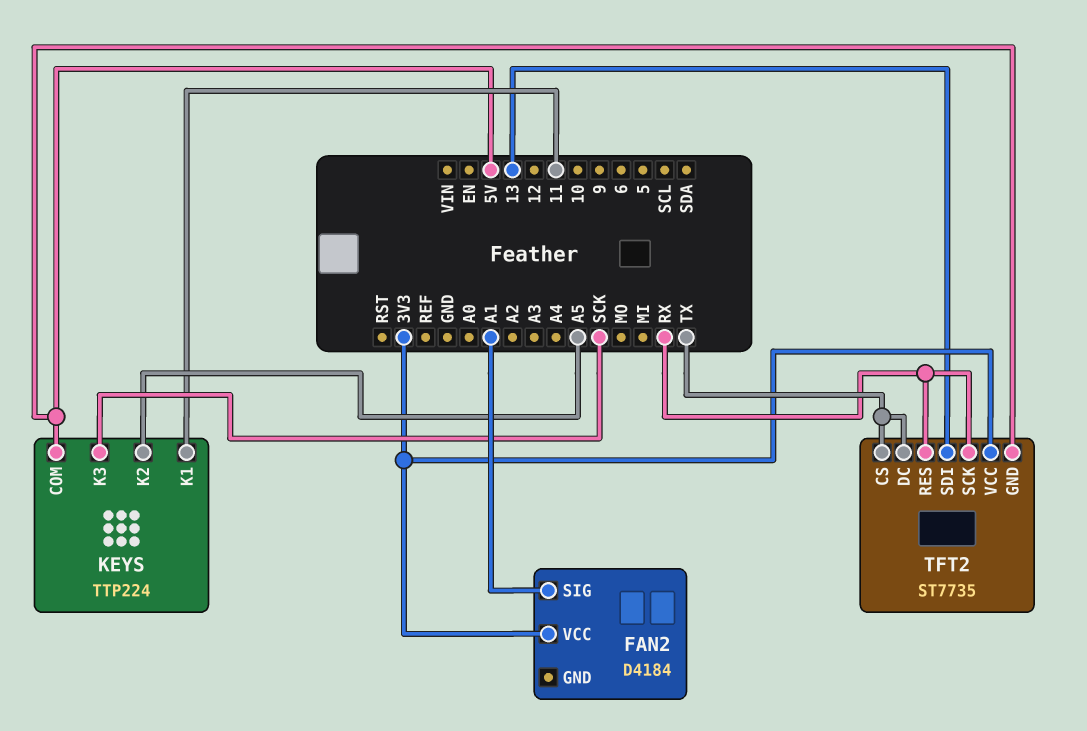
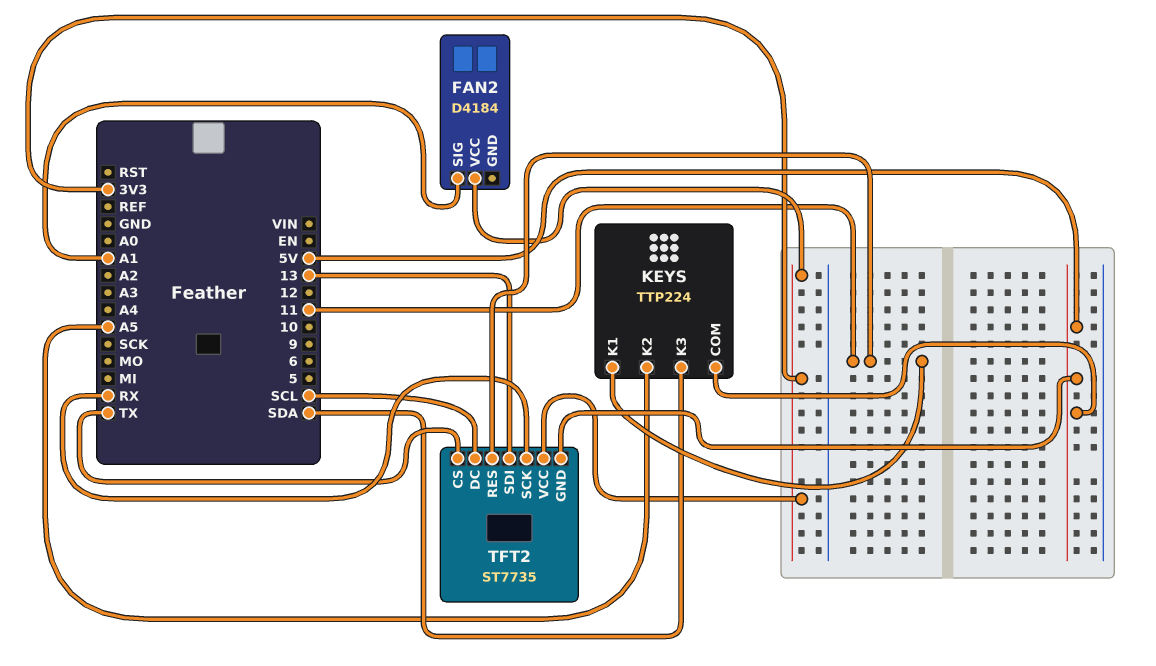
KEYS pin K3: SCK -> SDA
TFT2 pin DC: TX -> SCL
TFT2 pin RES: RX -> 11

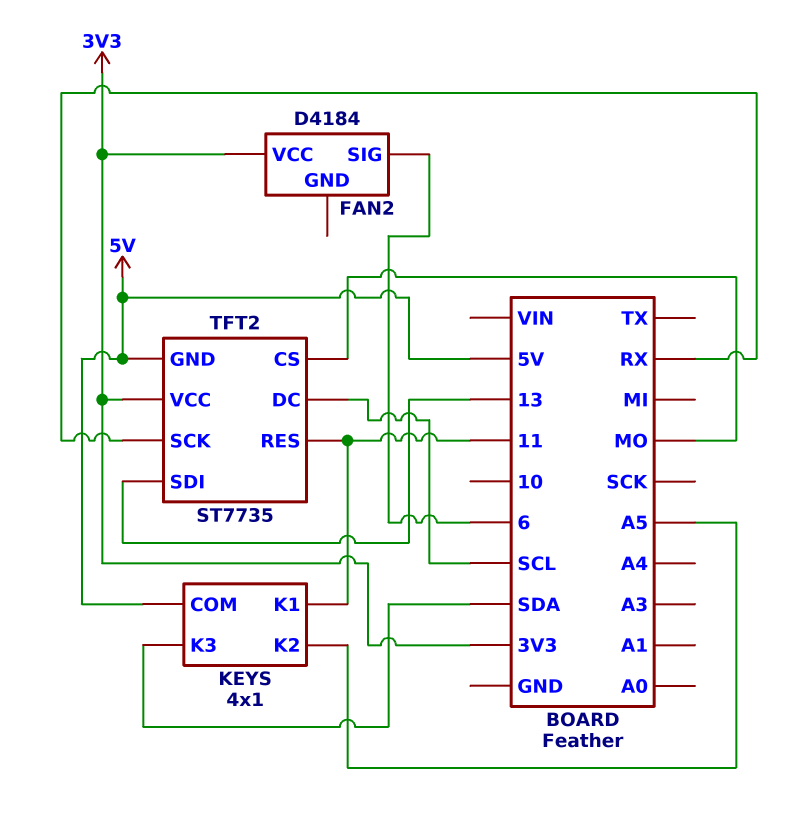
FAN2 pin SIG: A1 -> 6
KEYS: TTP224 -> 4x1
TFT2 pin CS: TX -> MO

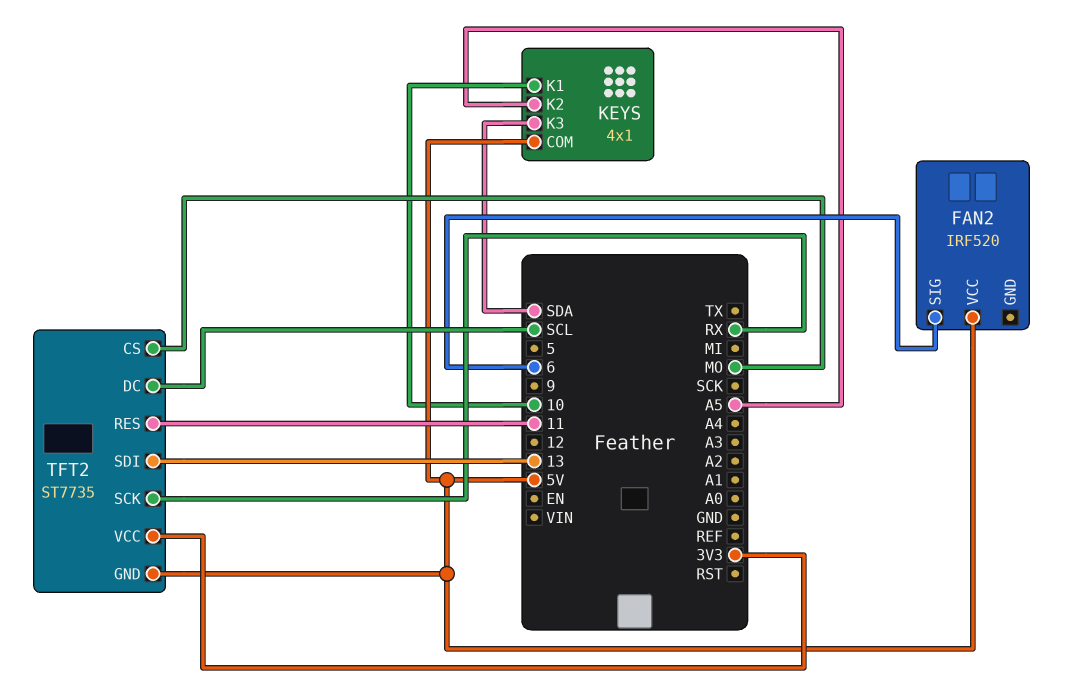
FAN2: D4184 -> IRF520
FAN2 pin VCC: 3V3 -> 5V
KEYS pin K1: 11 -> 10

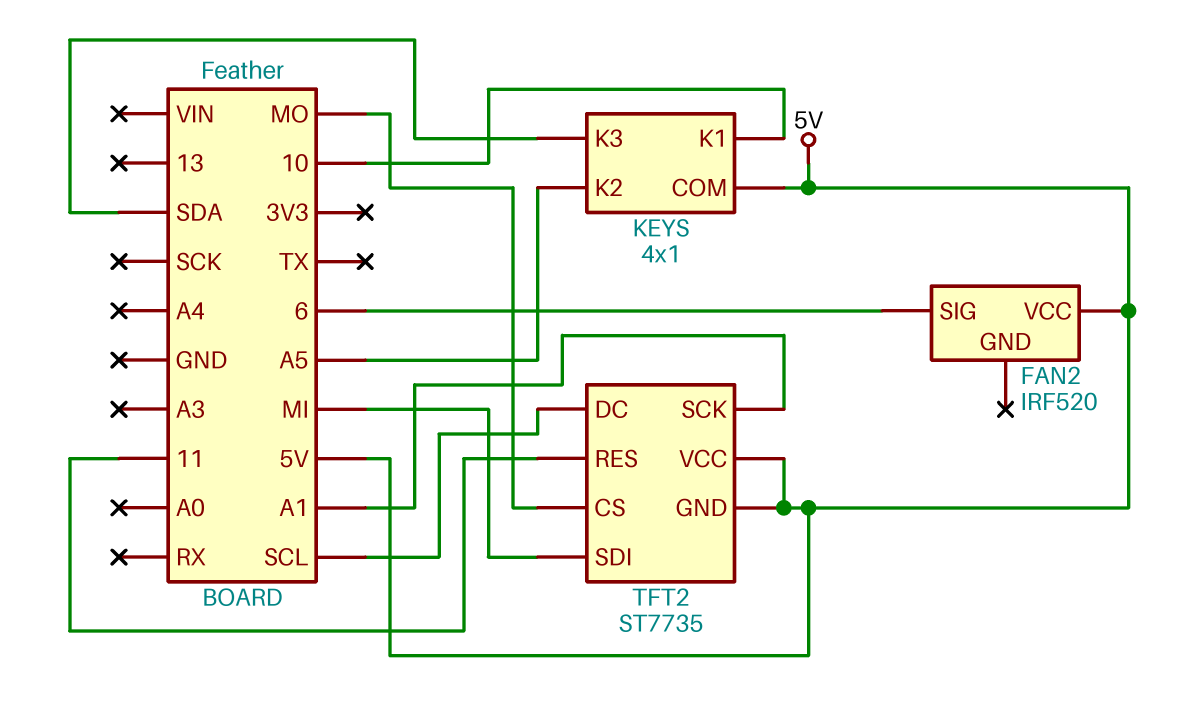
TFT2 pin SCK: RX -> A1
TFT2 pin SDI: 13 -> MI
TFT2 pin VCC: 3V3 -> 5V

